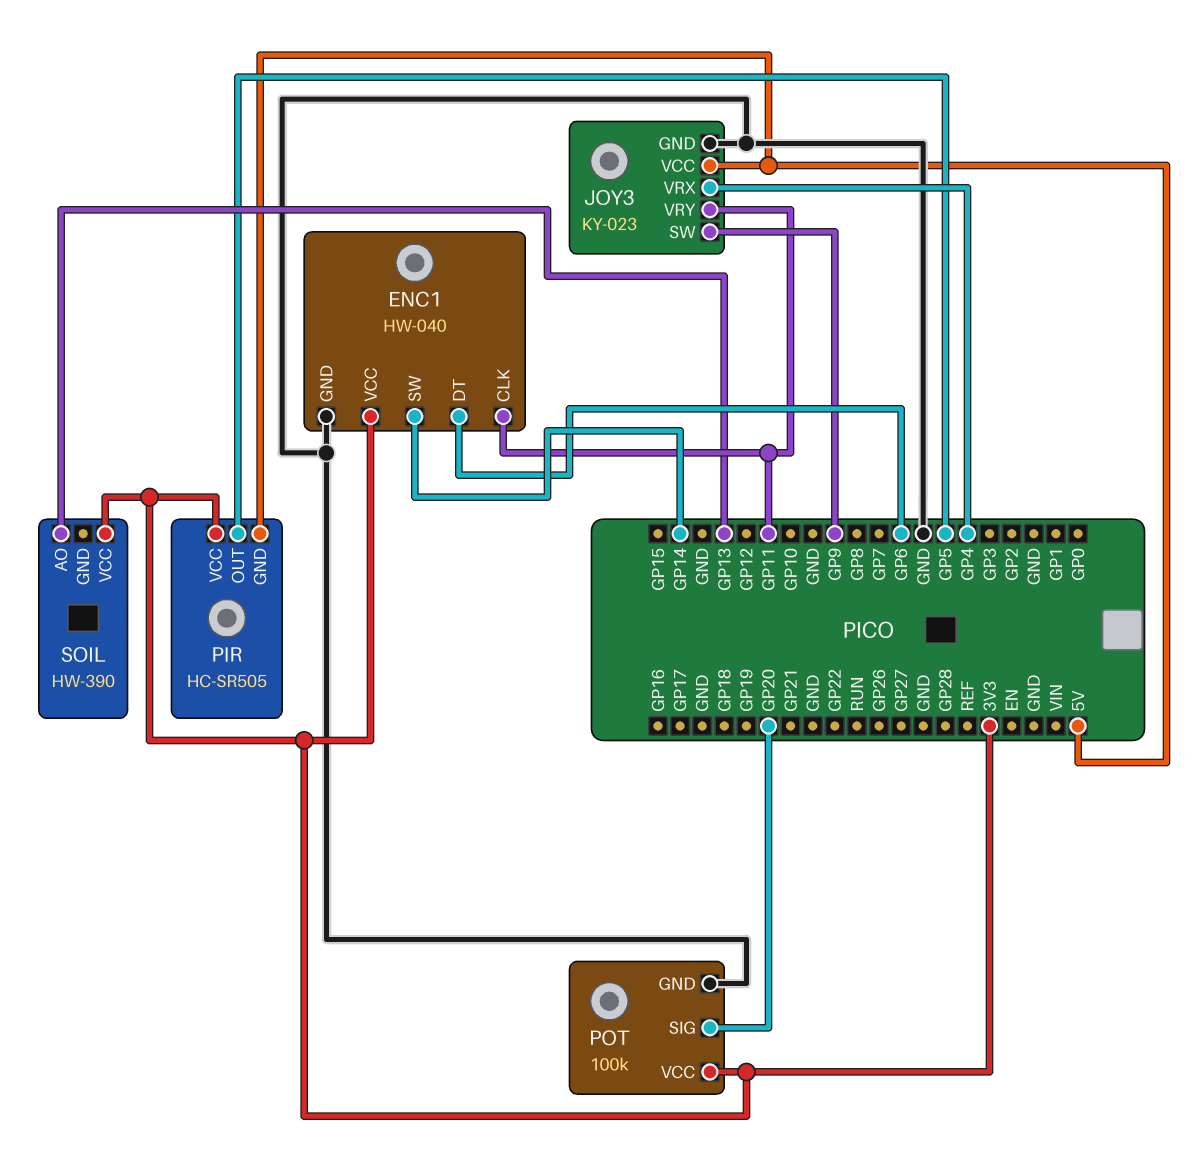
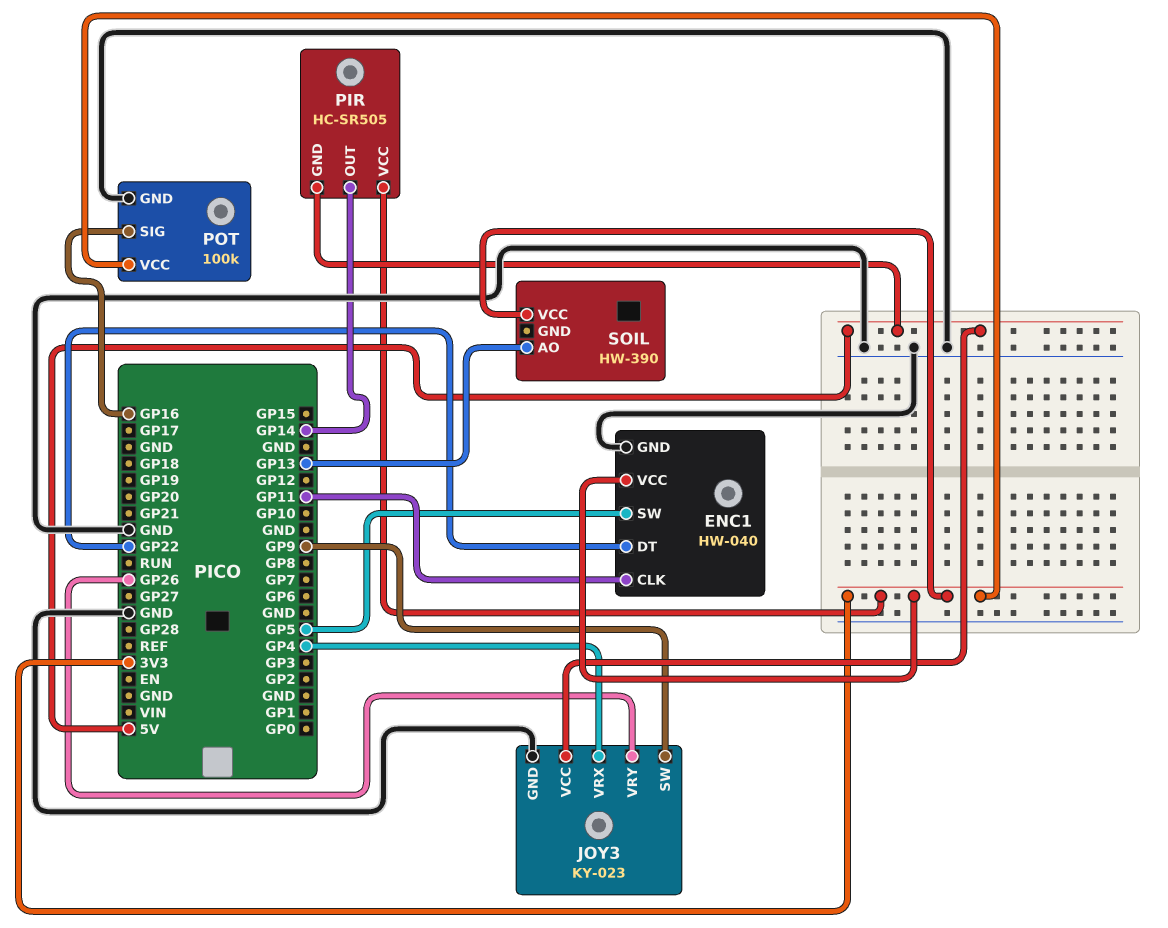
ENC1 pin DT: GP6 -> GP22
ENC1 pin SW: GP14 -> GP5
JOY3 pin VRY: GP11 -> GP26
PIR pin OUT: GP5 -> GP14
POT pin SIG: GP20 -> GP16

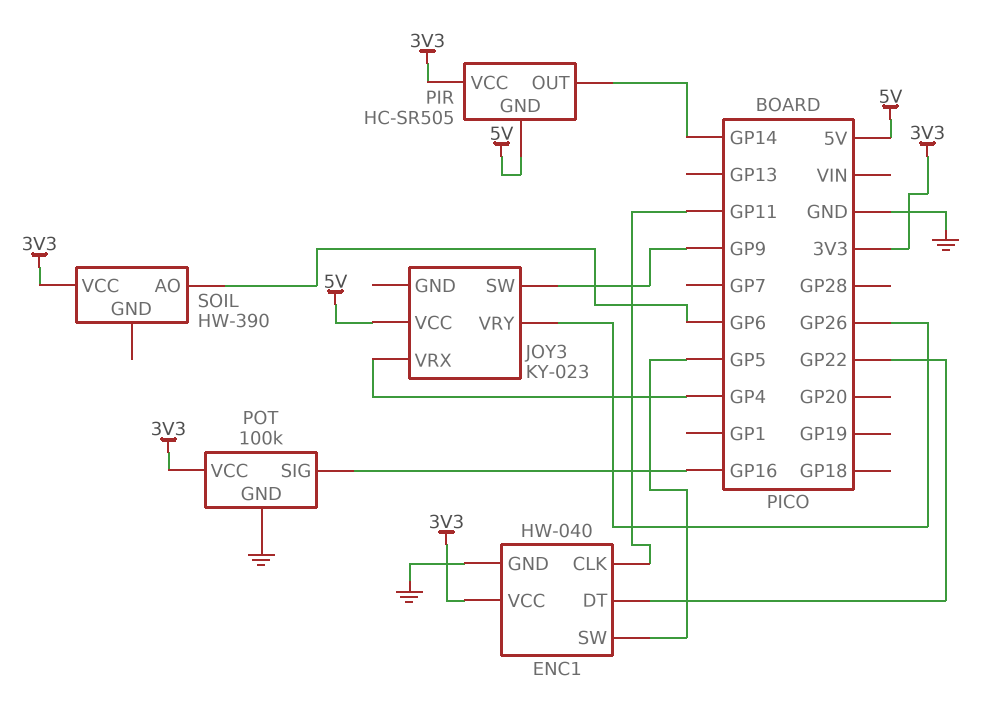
JOY3 pin GND: GND -> none
SOIL pin AO: GP13 -> GP6

